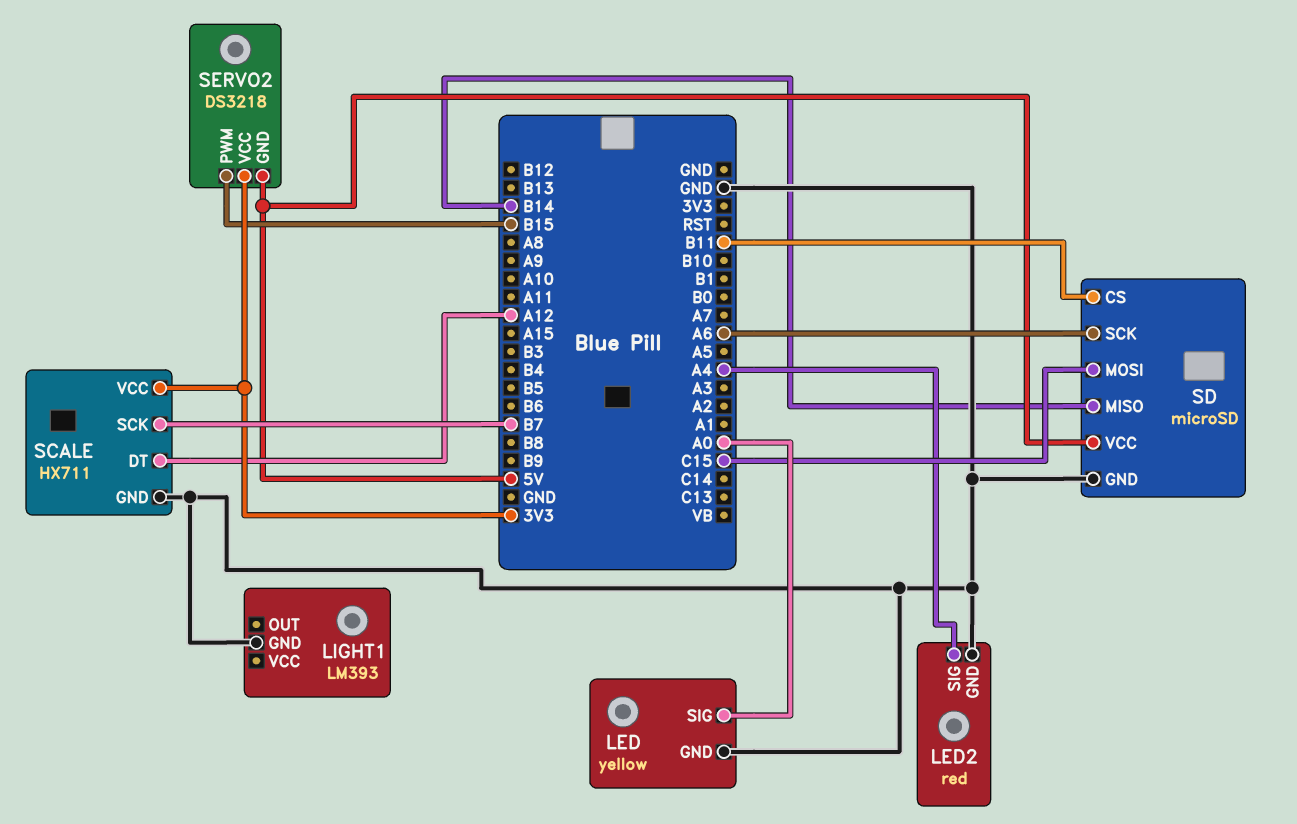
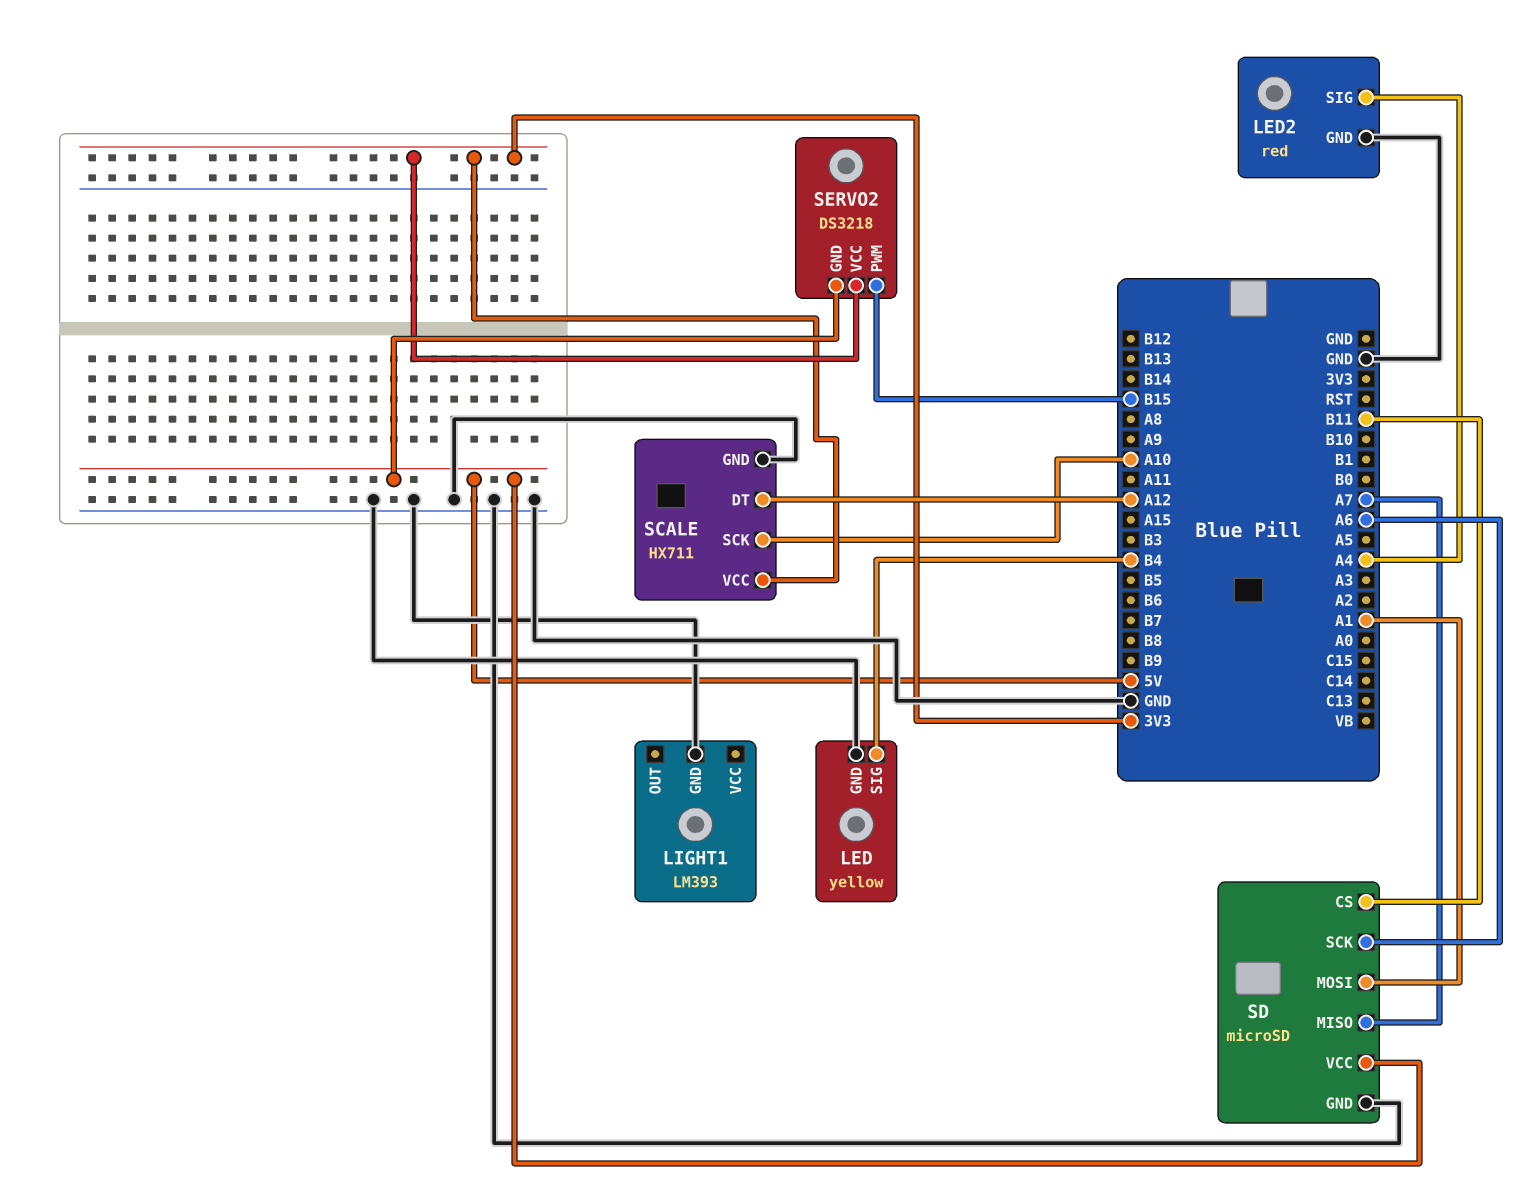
LED pin SIG: A0 -> B4
SCALE pin SCK: B7 -> A10
SD pin MISO: B14 -> A7
SD pin MOSI: C15 -> A1

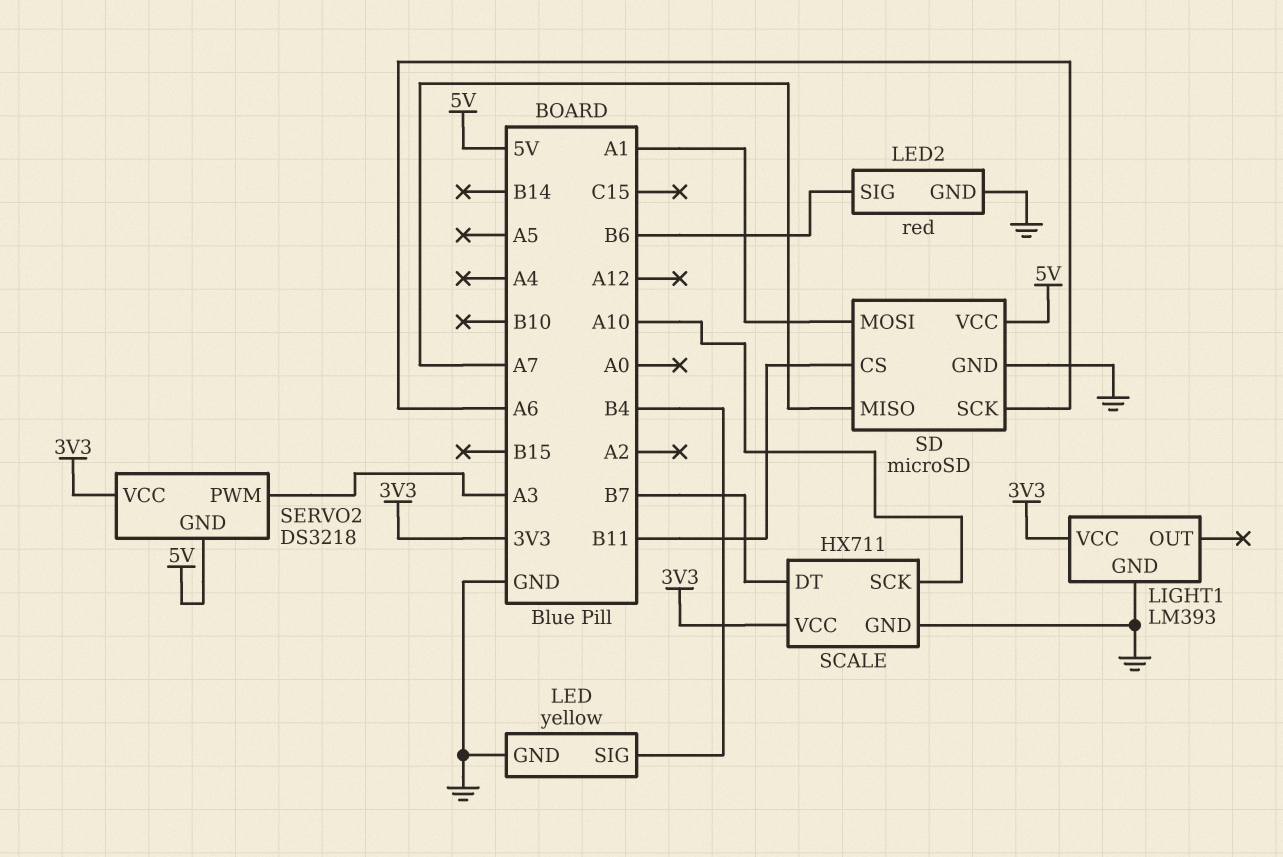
LED2 pin SIG: A4 -> B6
LIGHT1 pin VCC: none -> 3V3
SCALE pin DT: A12 -> B7
SERVO2 pin PWM: B15 -> A3

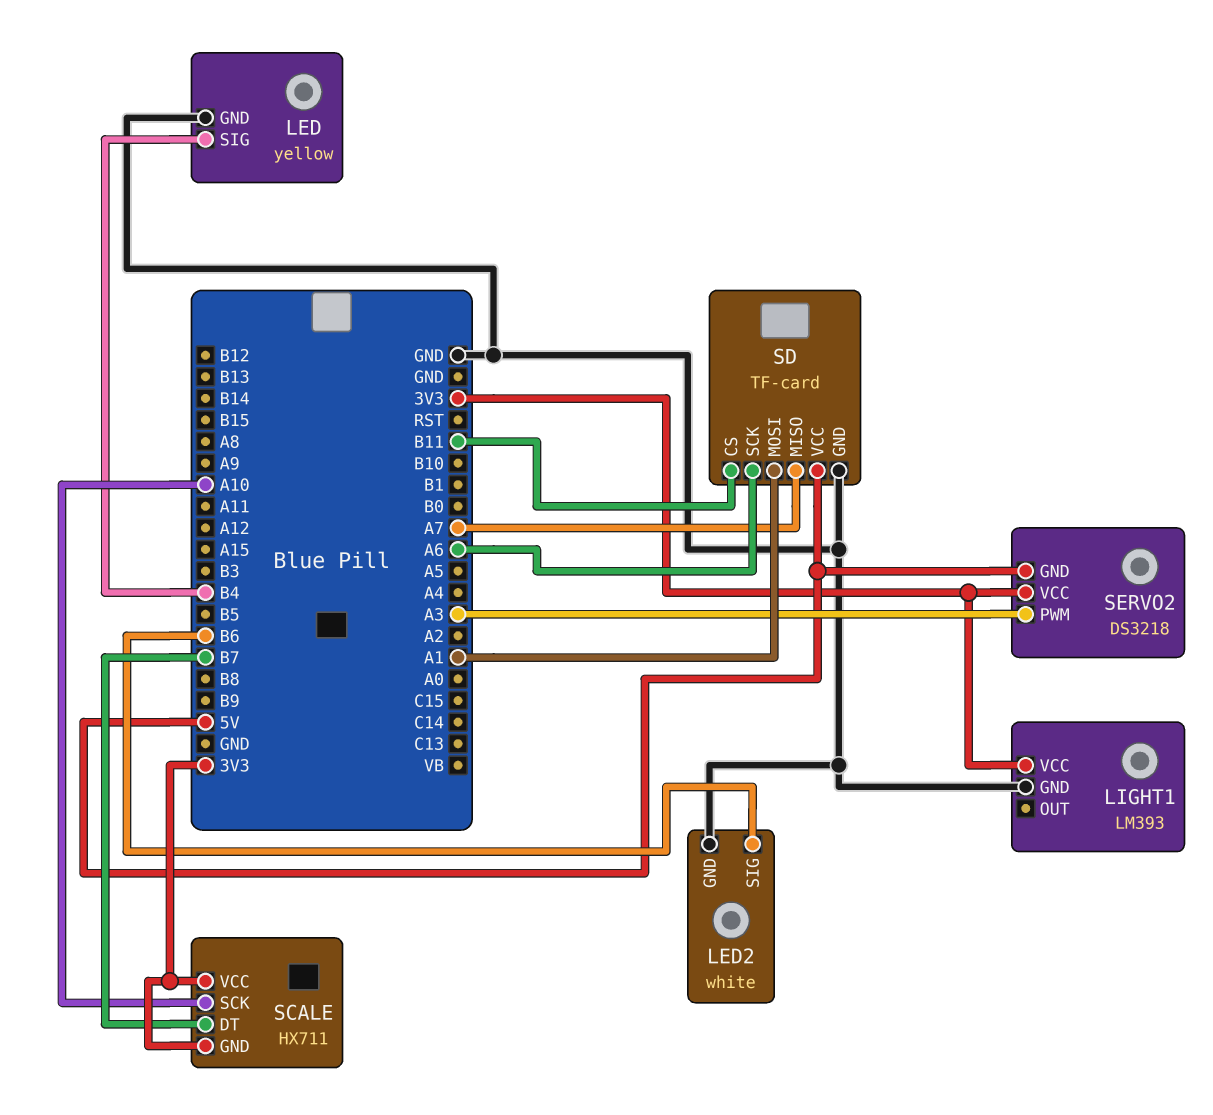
LED2: red -> white
SCALE pin GND: GND -> 3V3
SD: microSD -> TF-card

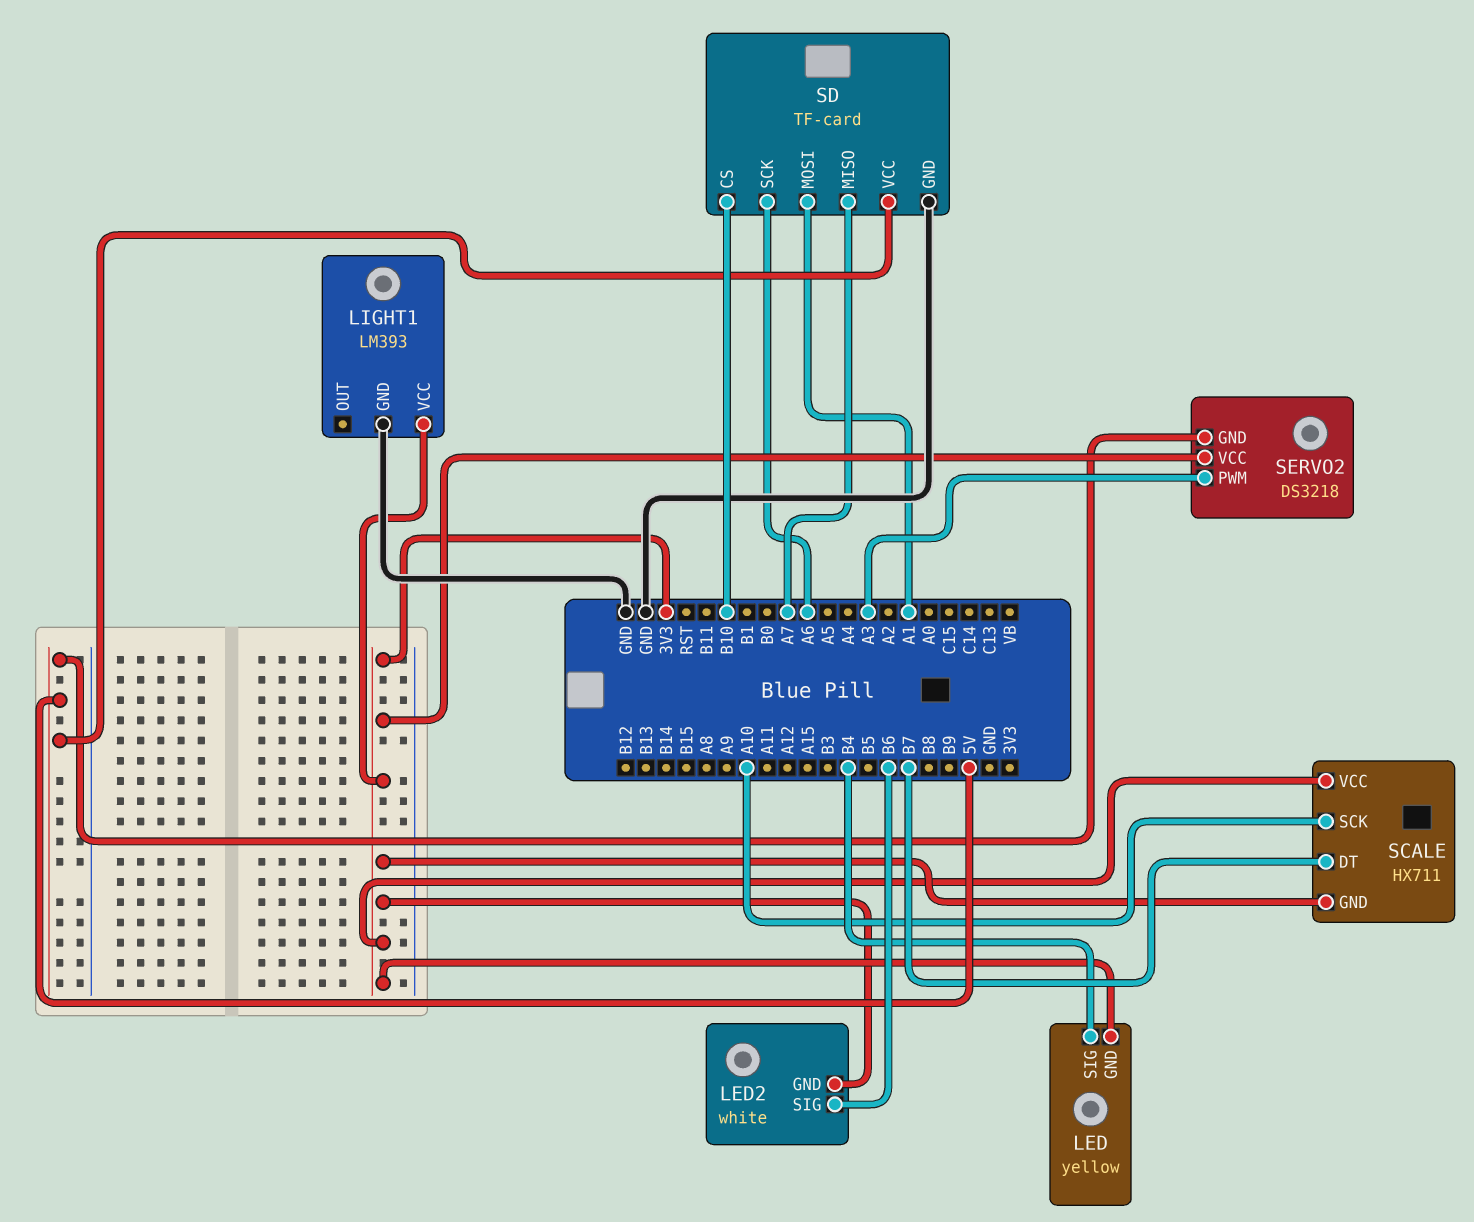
LED pin GND: GND -> 3V3
LED2 pin GND: GND -> 3V3
SD pin CS: B11 -> B10

